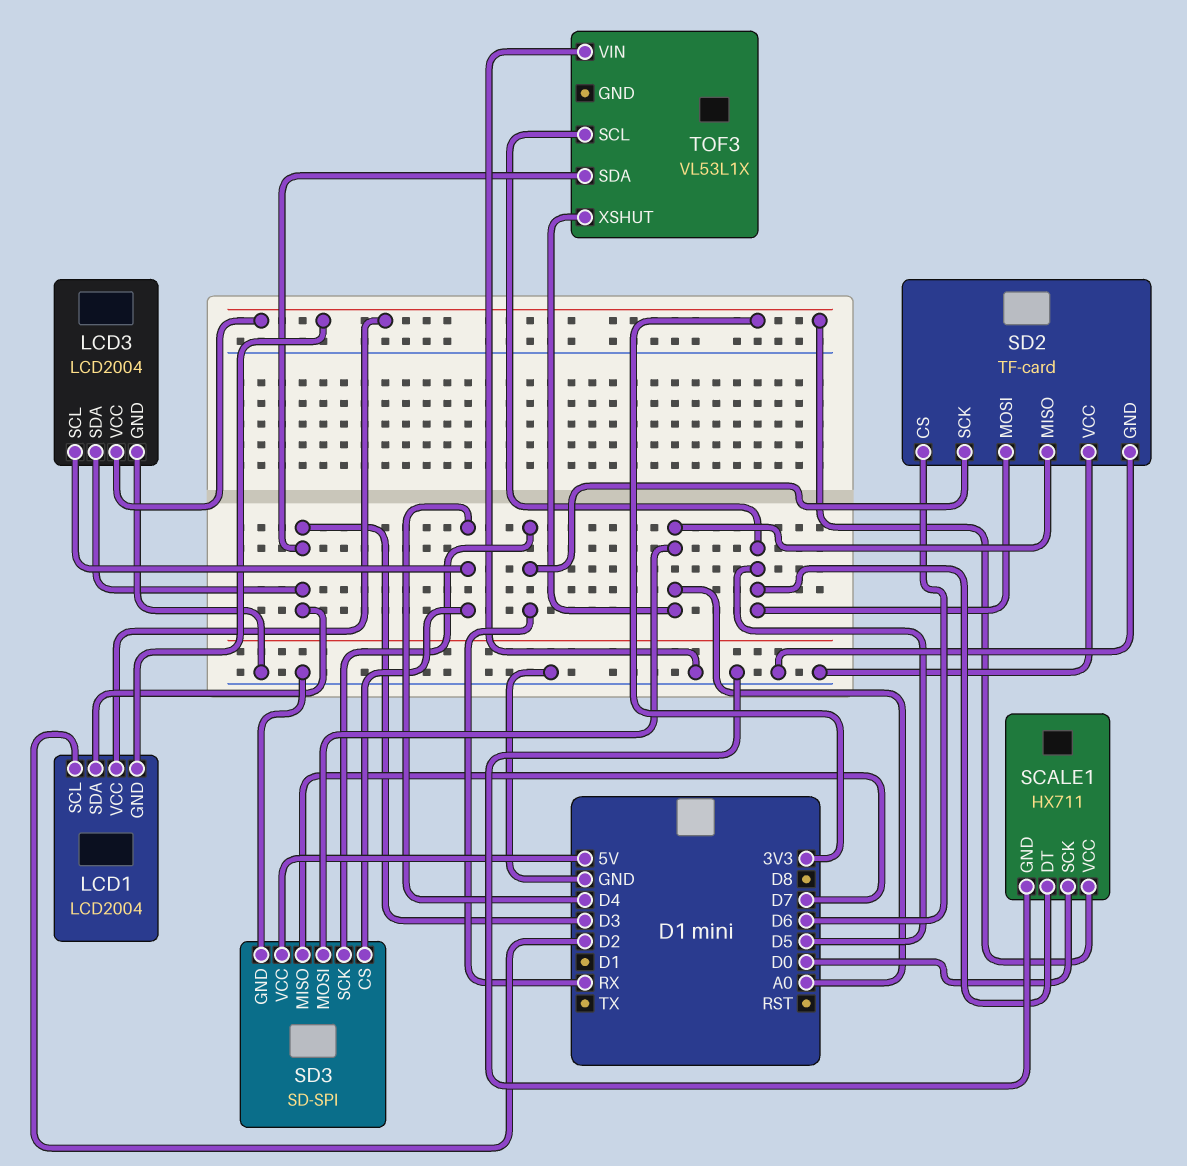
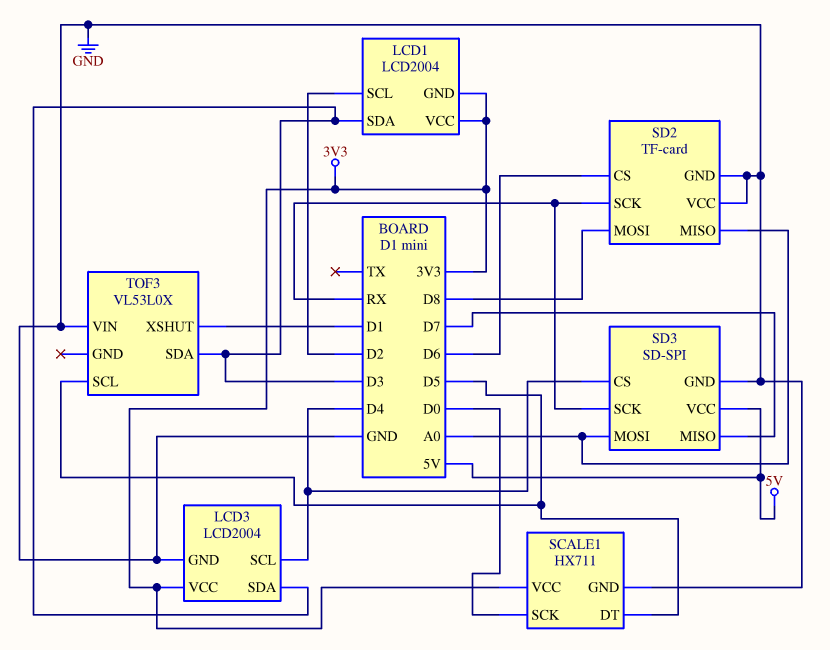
SD2 pin MOSI: D5 -> D8
TOF3: VL53L1X -> VL53L0X
TOF3 pin XSHUT: A0 -> D1

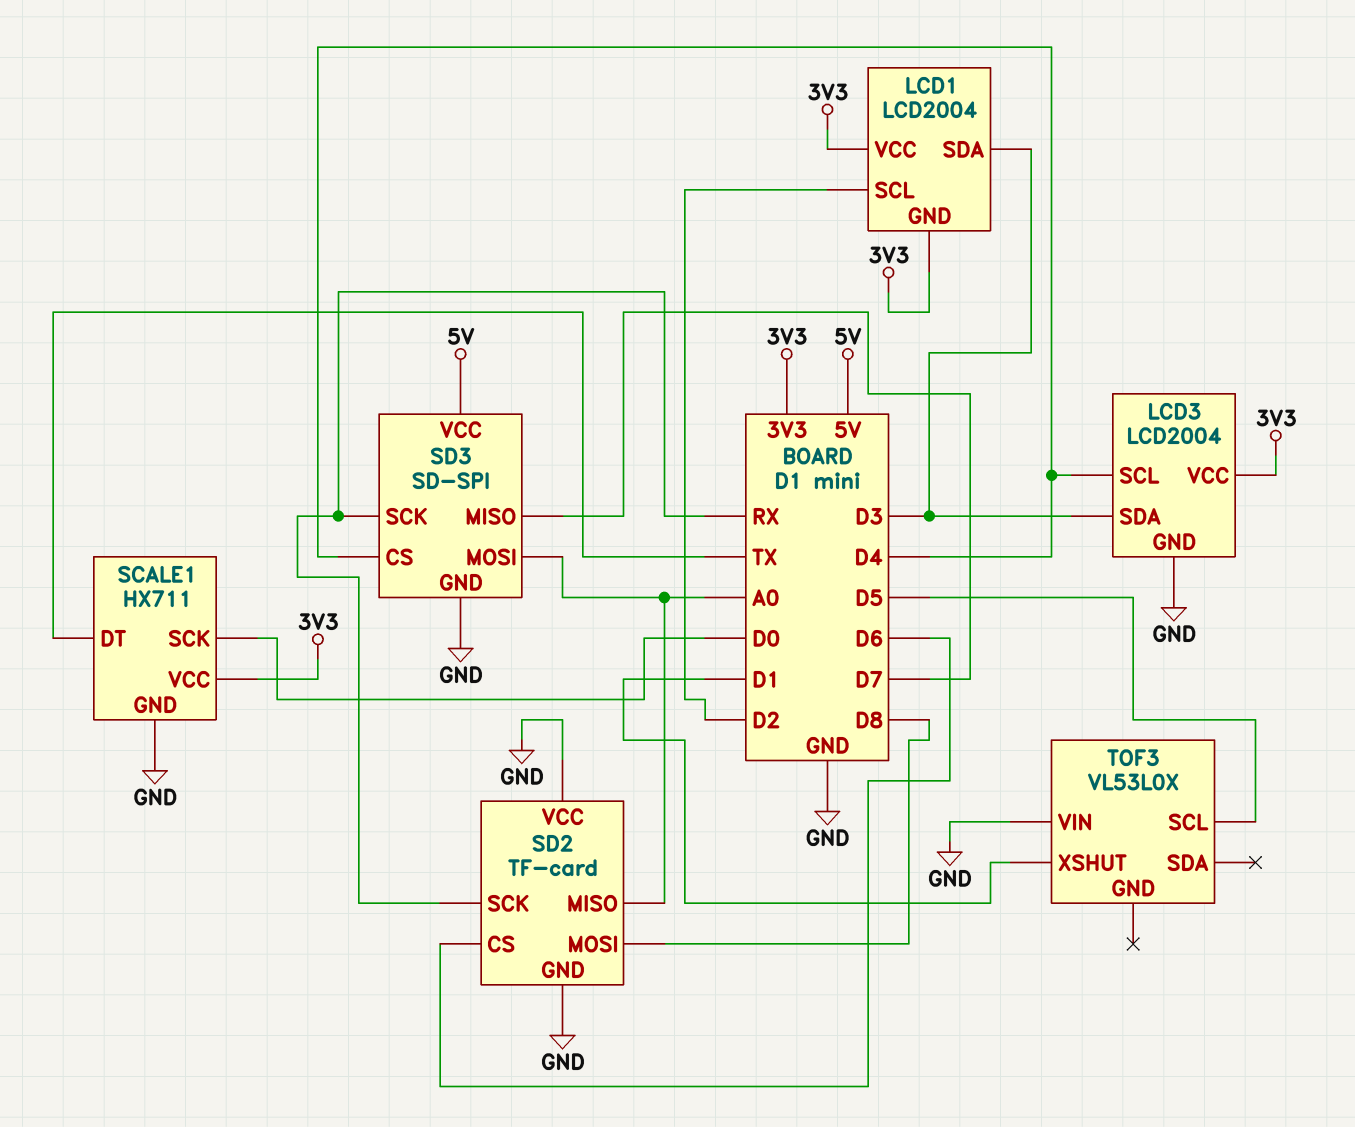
SCALE1 pin DT: D5 -> TX
TOF3 pin SDA: D3 -> none

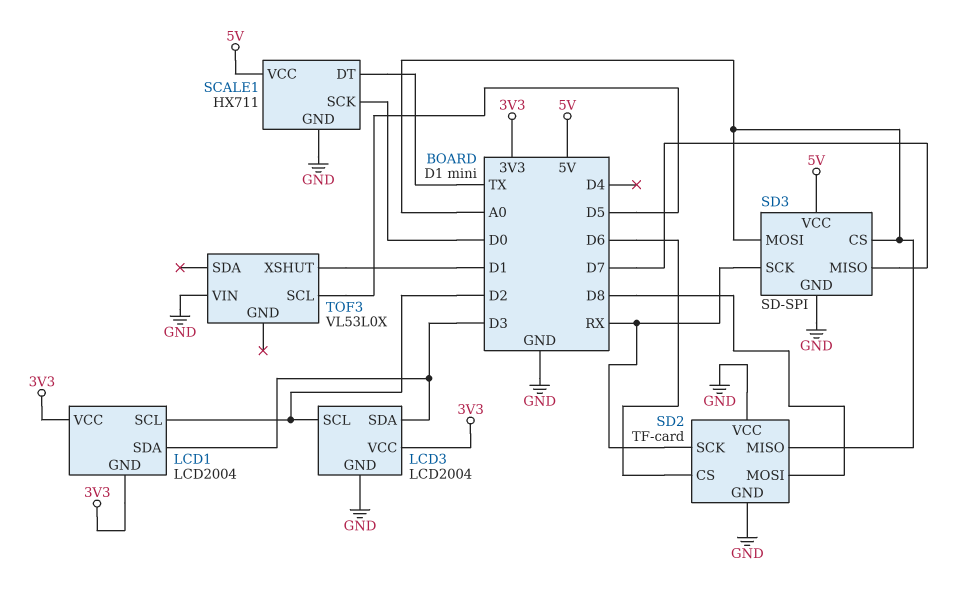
LCD3 pin SCL: D4 -> D2
SCALE1 pin VCC: 3V3 -> 5V
SD3 pin CS: D4 -> A0

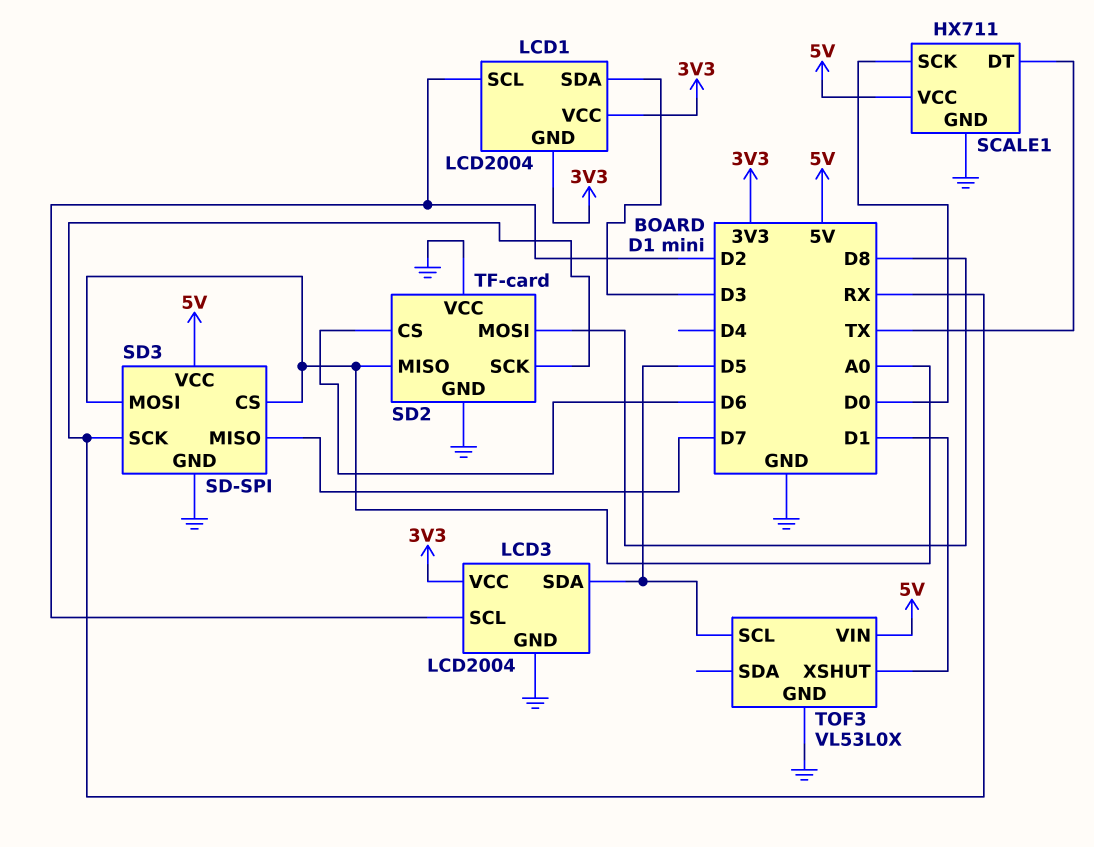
LCD3 pin SDA: D3 -> D5
TOF3 pin GND: none -> GND
TOF3 pin VIN: GND -> 5V

